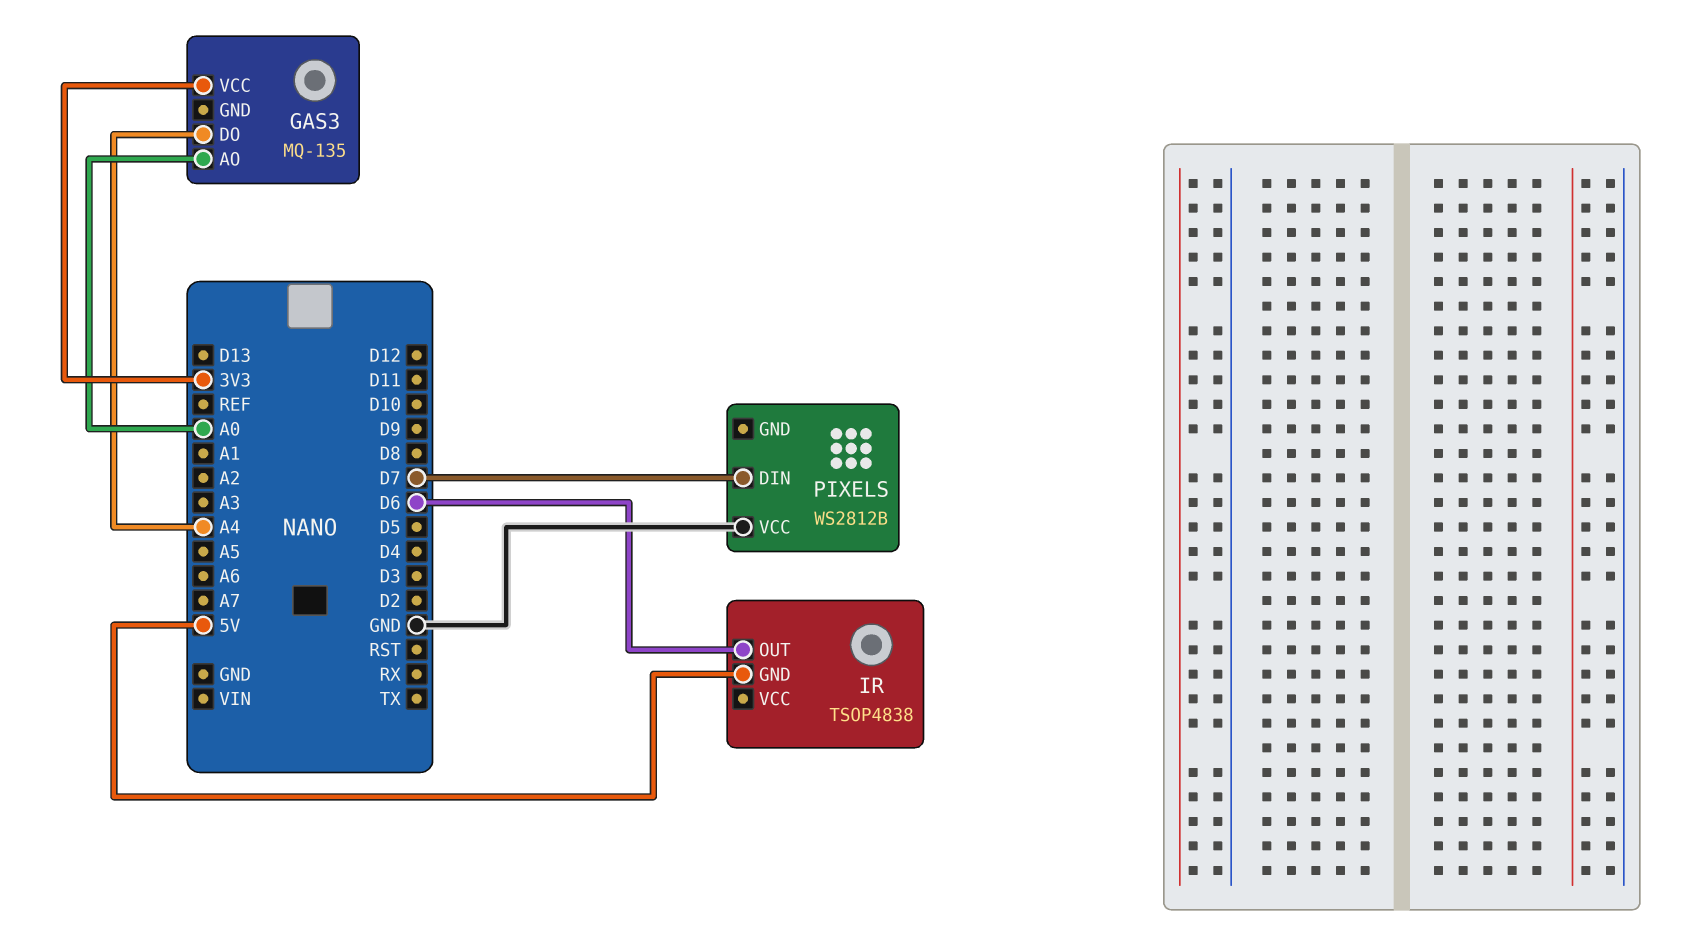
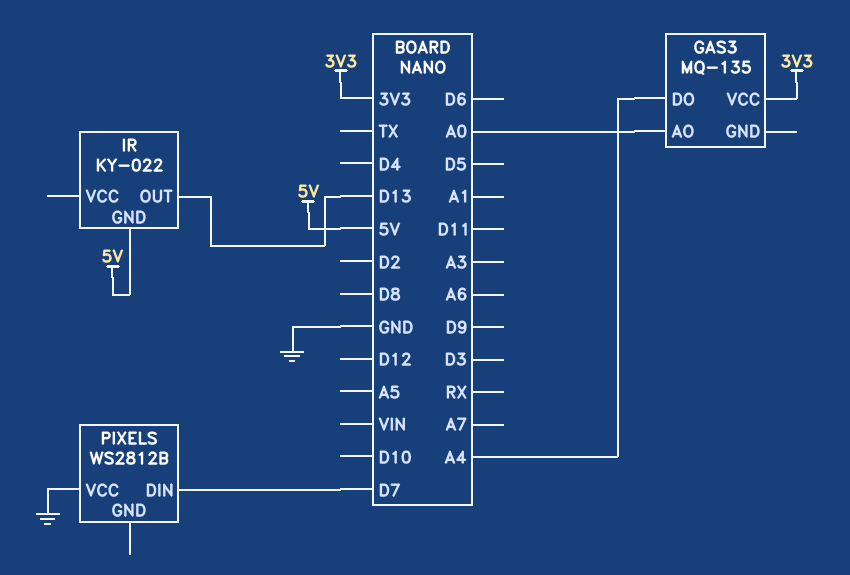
IR: TSOP4838 -> KY-022
IR pin OUT: D6 -> D13

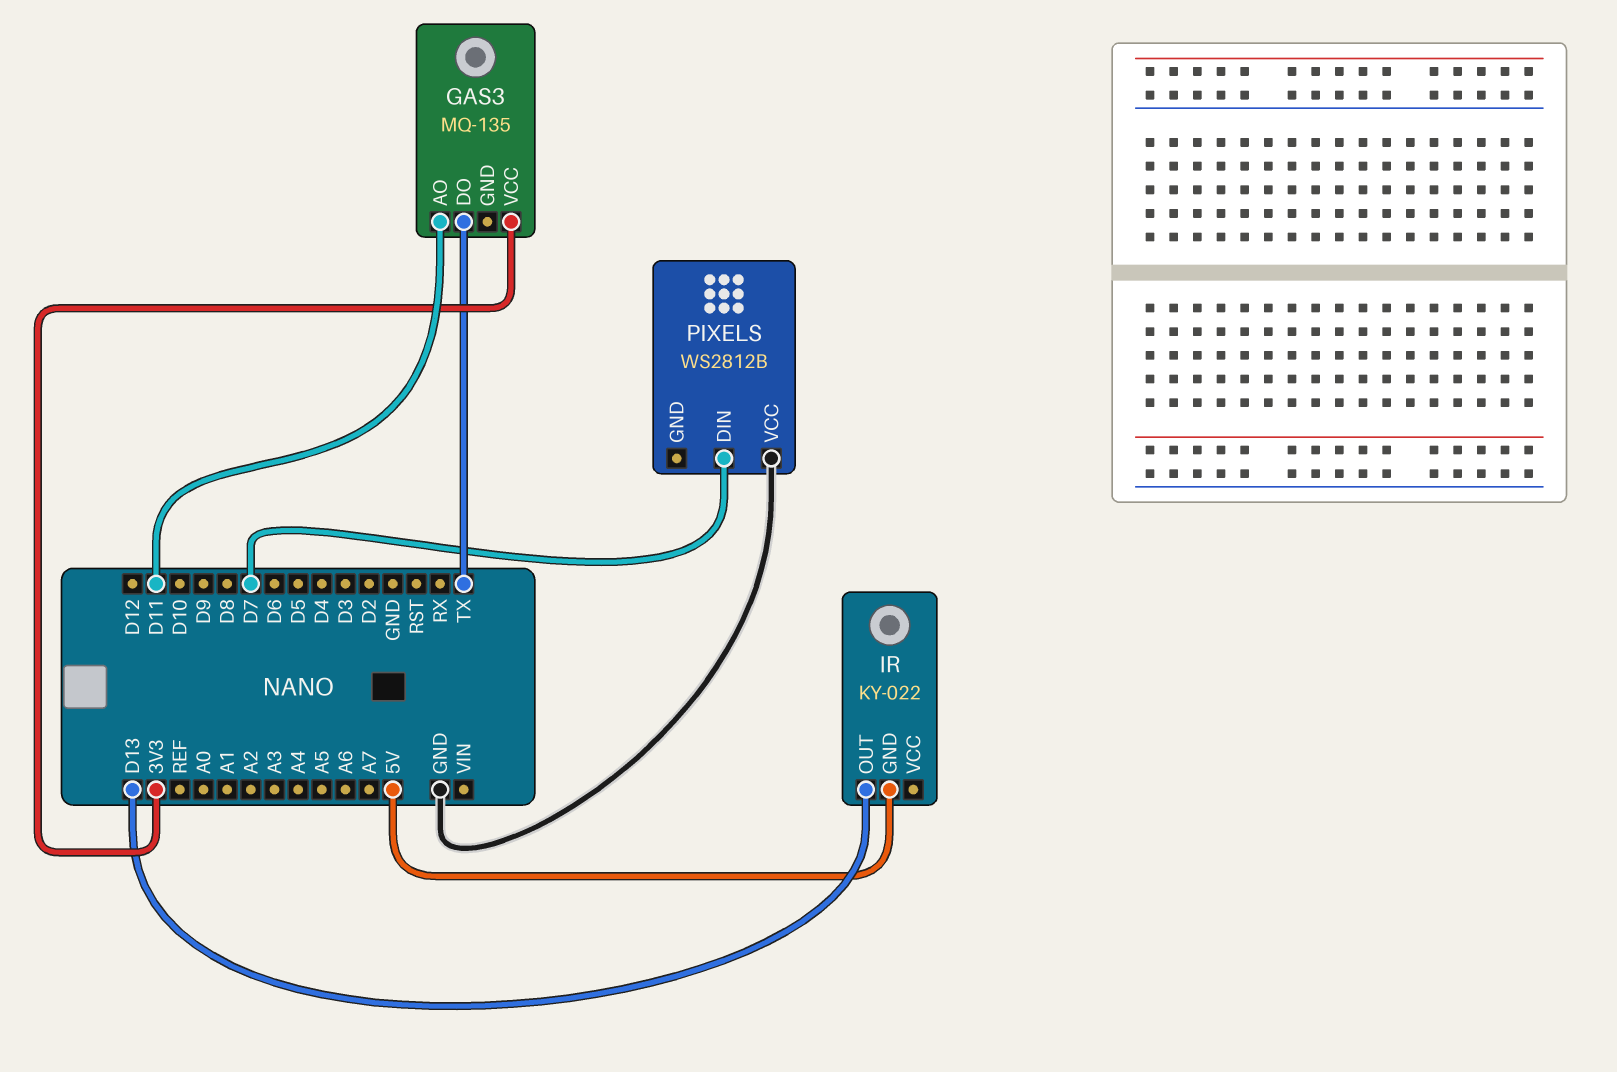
GAS3 pin AO: A0 -> D11
GAS3 pin DO: A4 -> TX

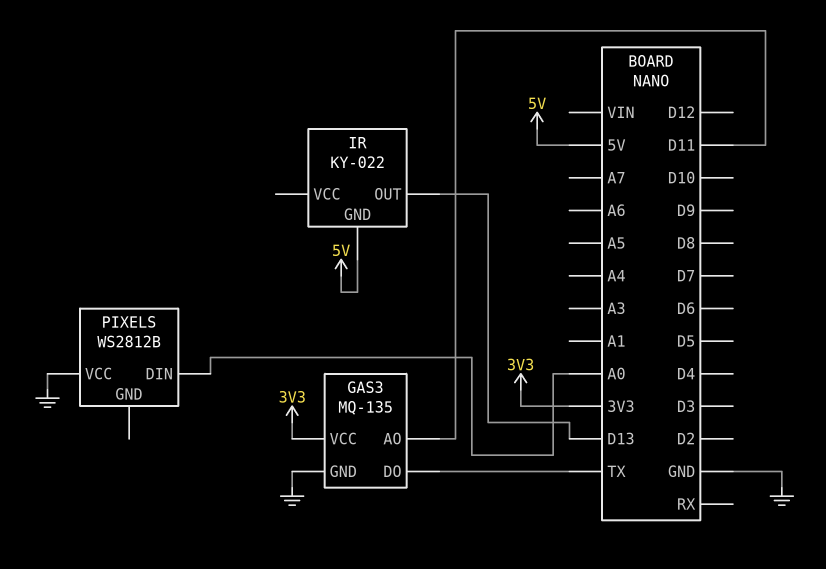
GAS3 pin GND: none -> GND
PIXELS pin DIN: D7 -> A0

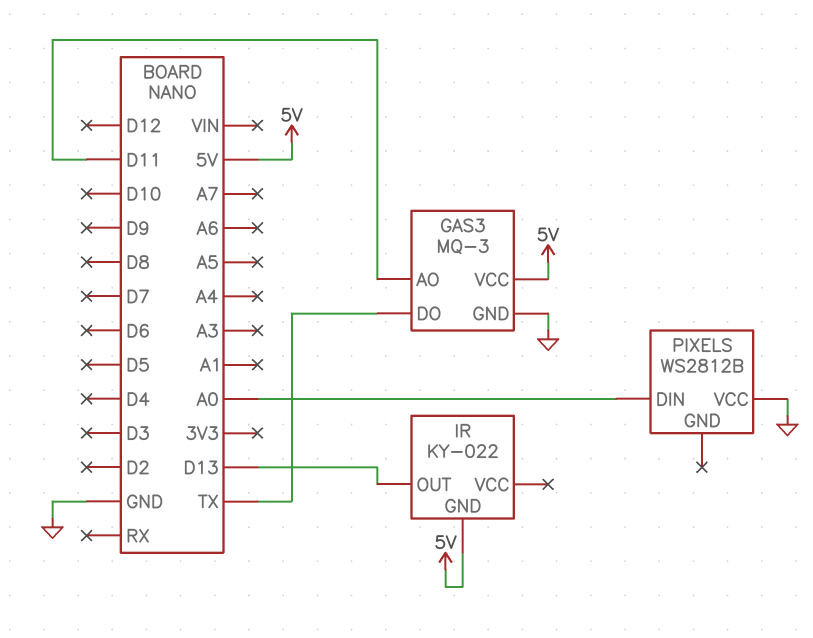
GAS3: MQ-135 -> MQ-3
GAS3 pin VCC: 3V3 -> 5V

